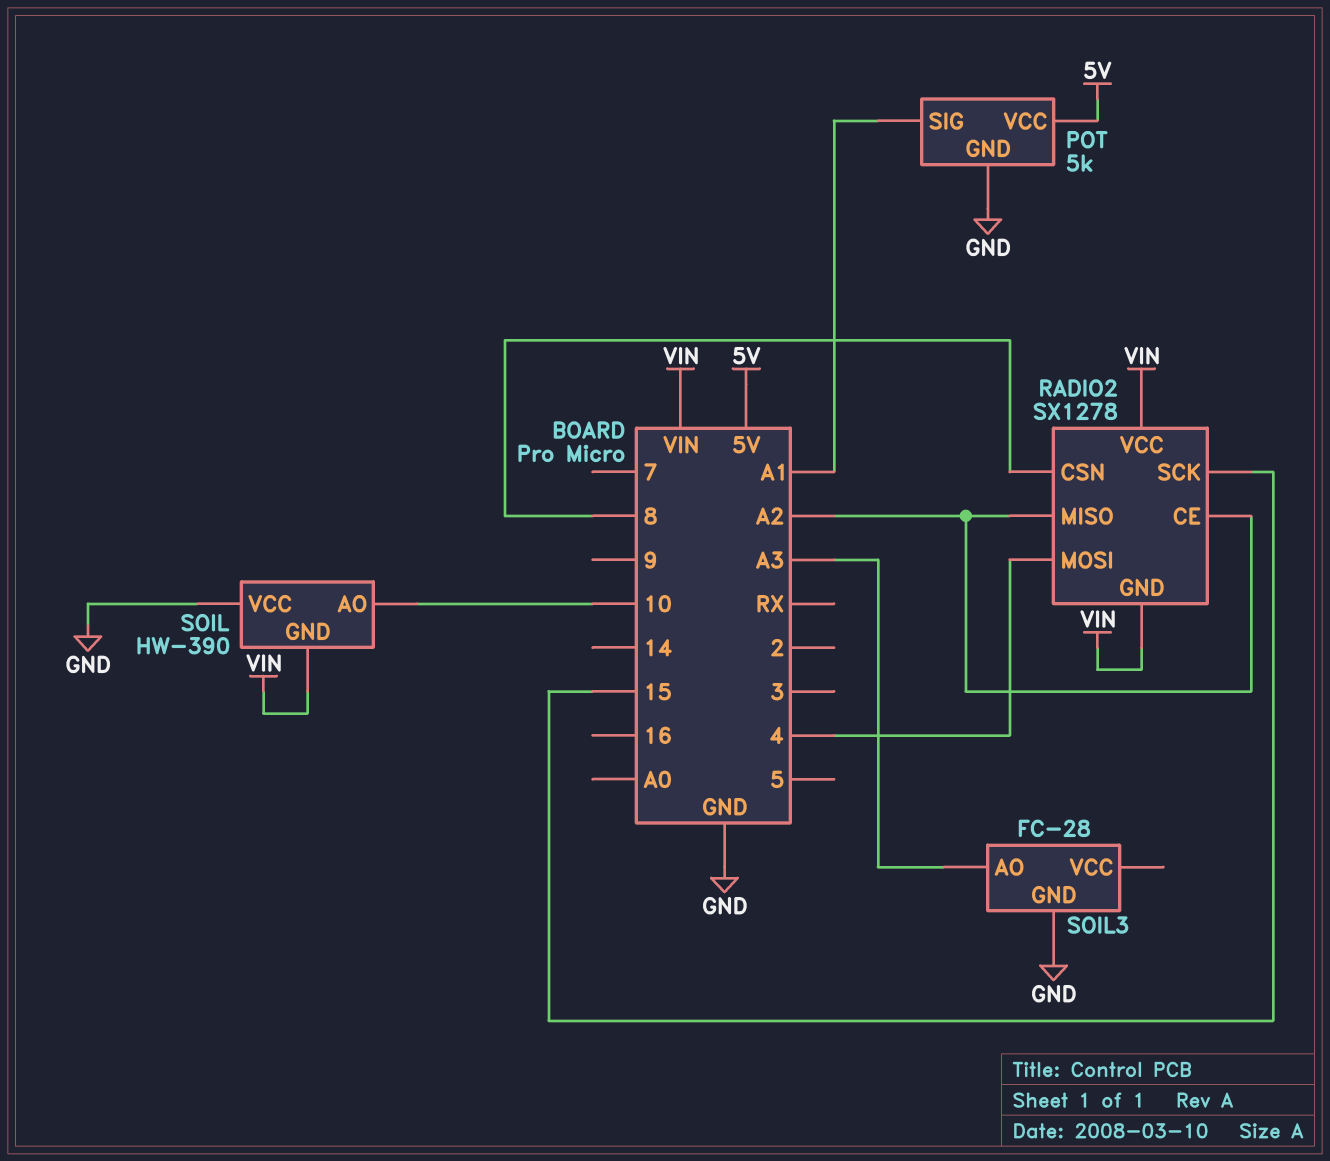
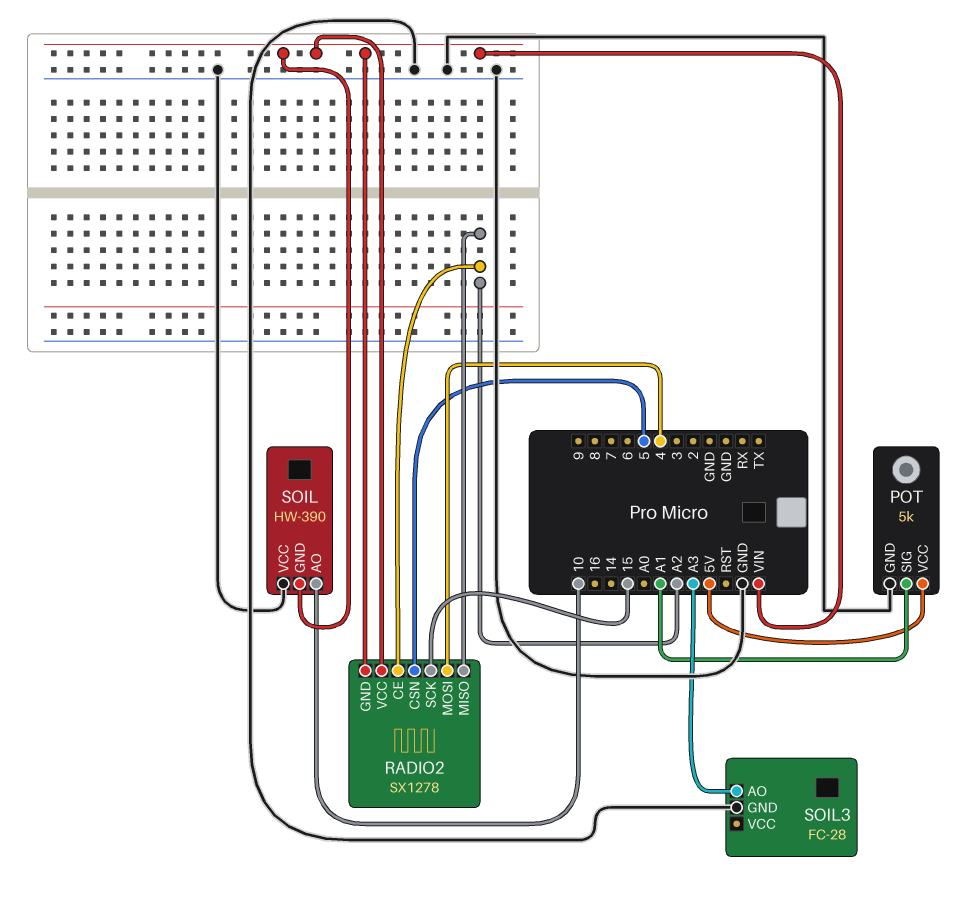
RADIO2 pin CSN: 8 -> 5

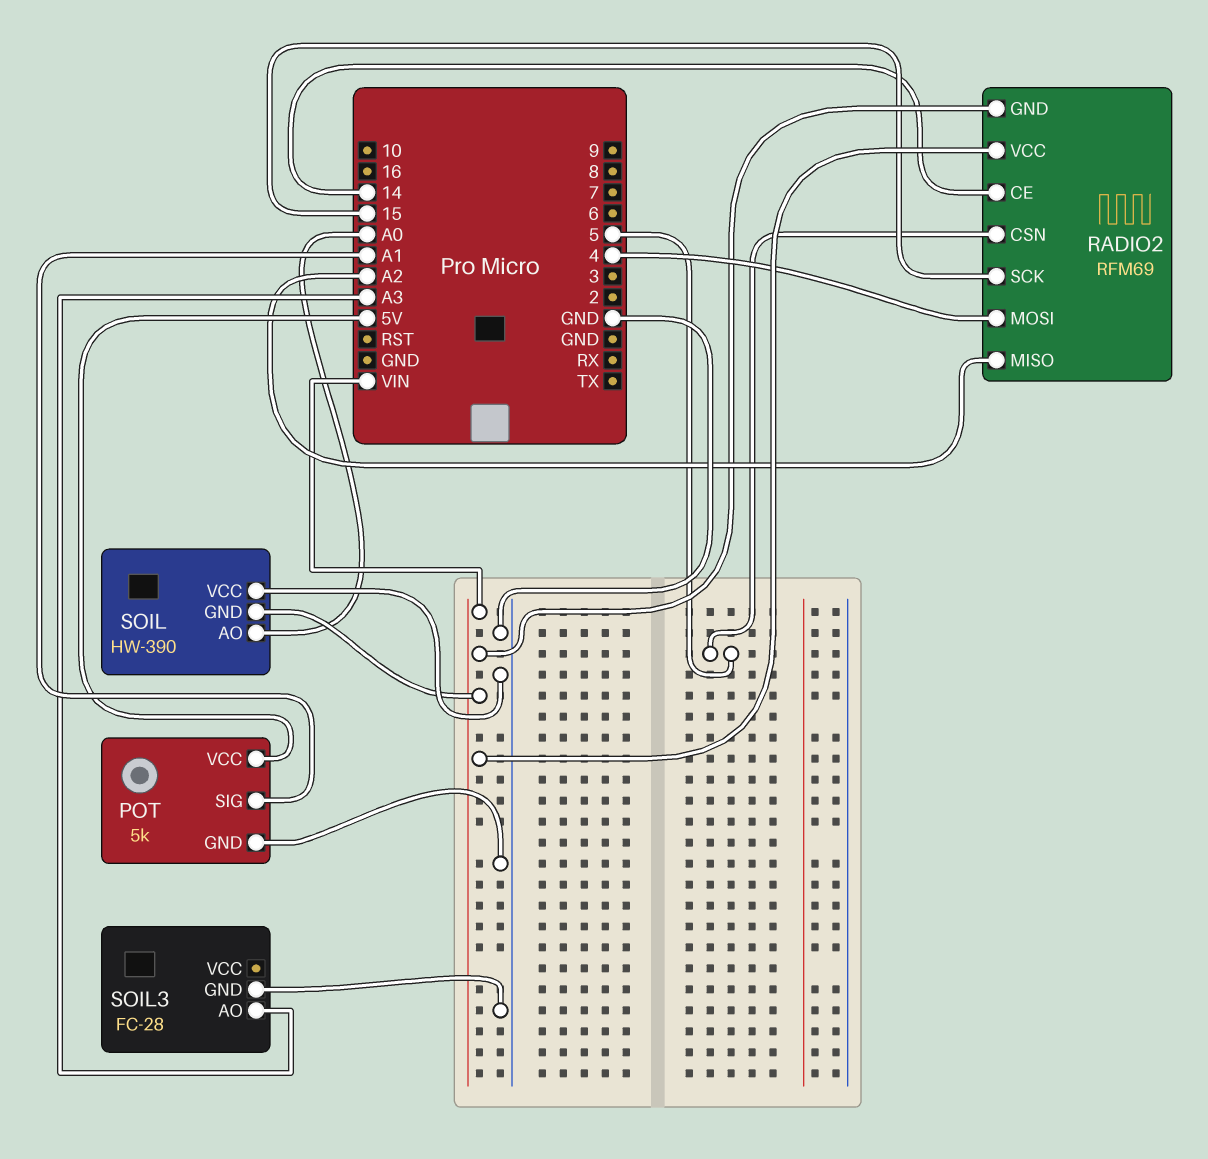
RADIO2: SX1278 -> RFM69
RADIO2 pin CE: A2 -> 14
SOIL pin AO: 10 -> A0

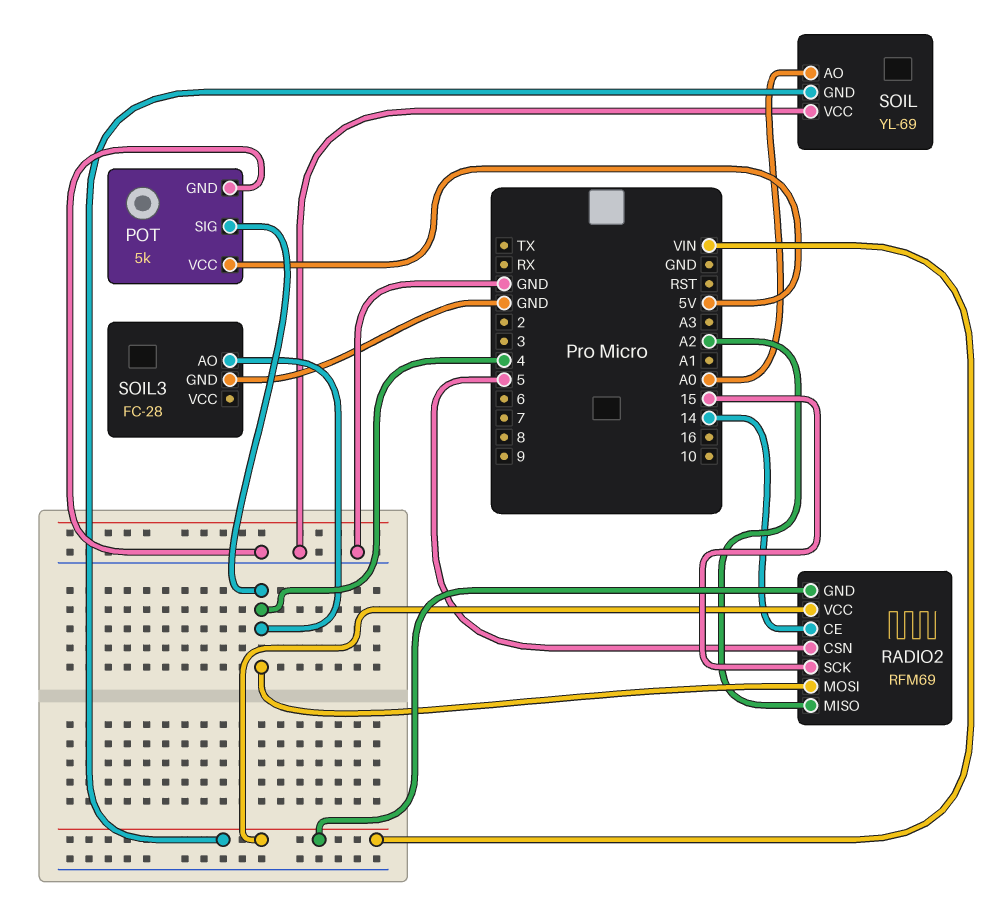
POT pin SIG: A1 -> 4
SOIL: HW-390 -> YL-69
SOIL3 pin AO: A3 -> 4

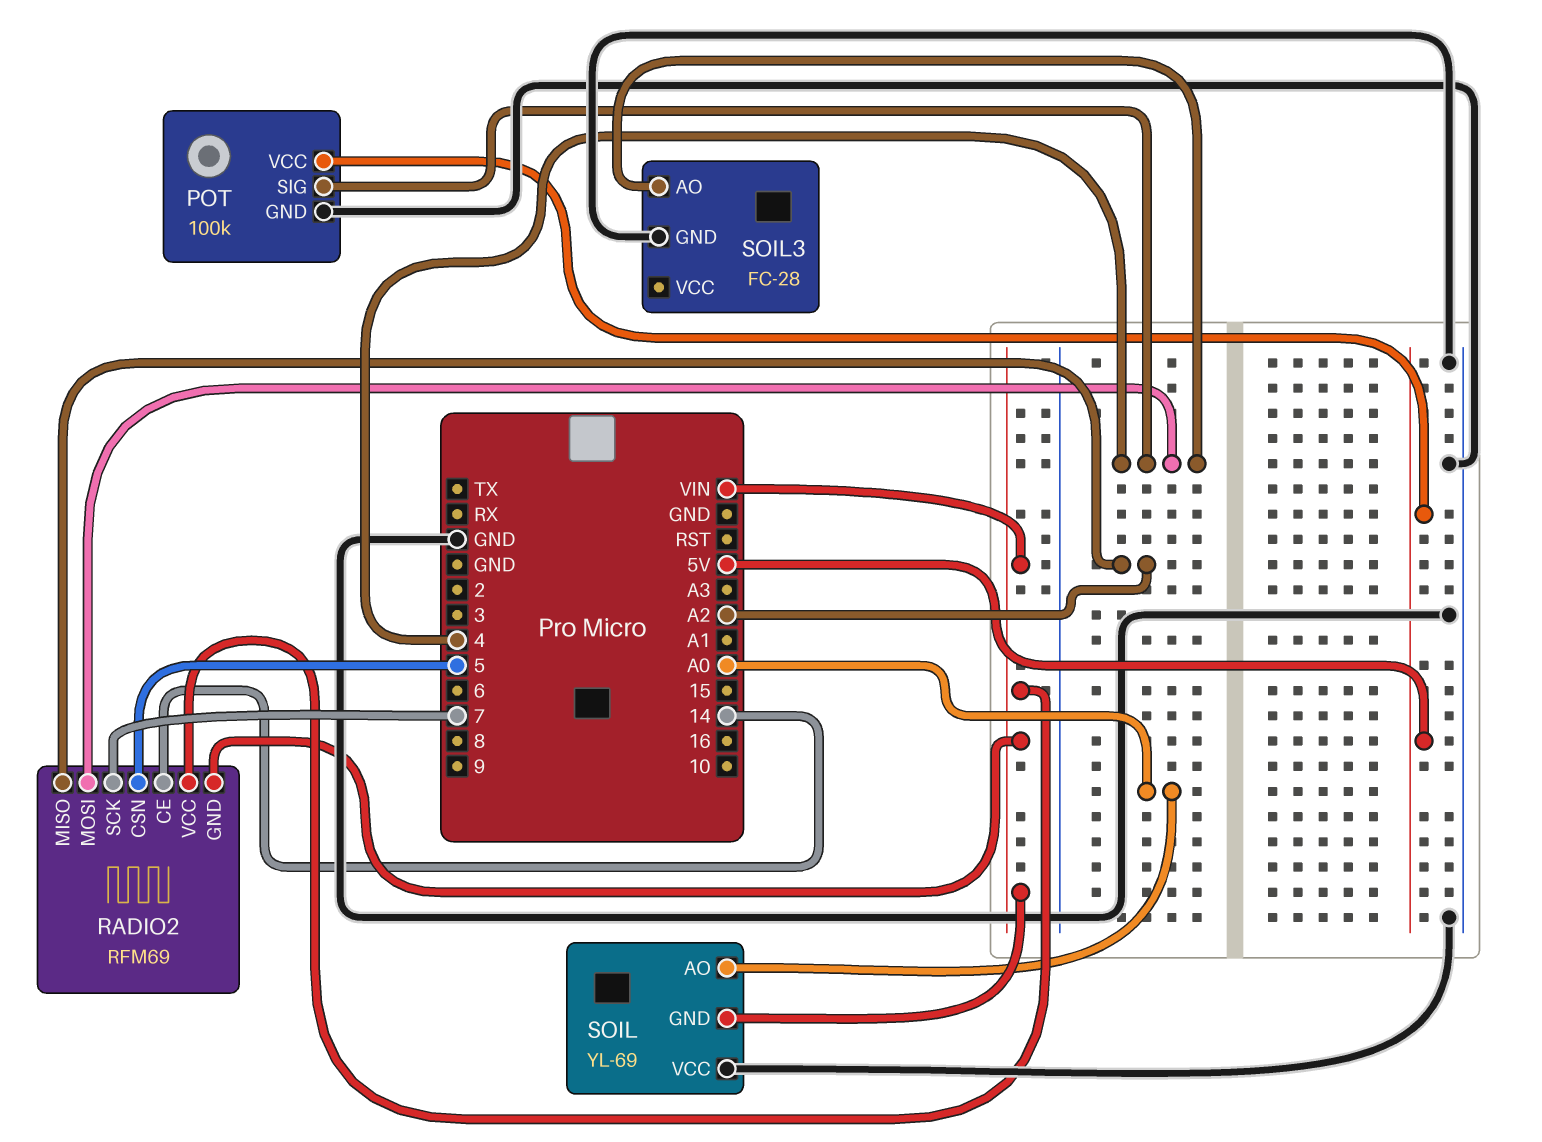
POT: 5k -> 100k
RADIO2 pin SCK: 15 -> 7

